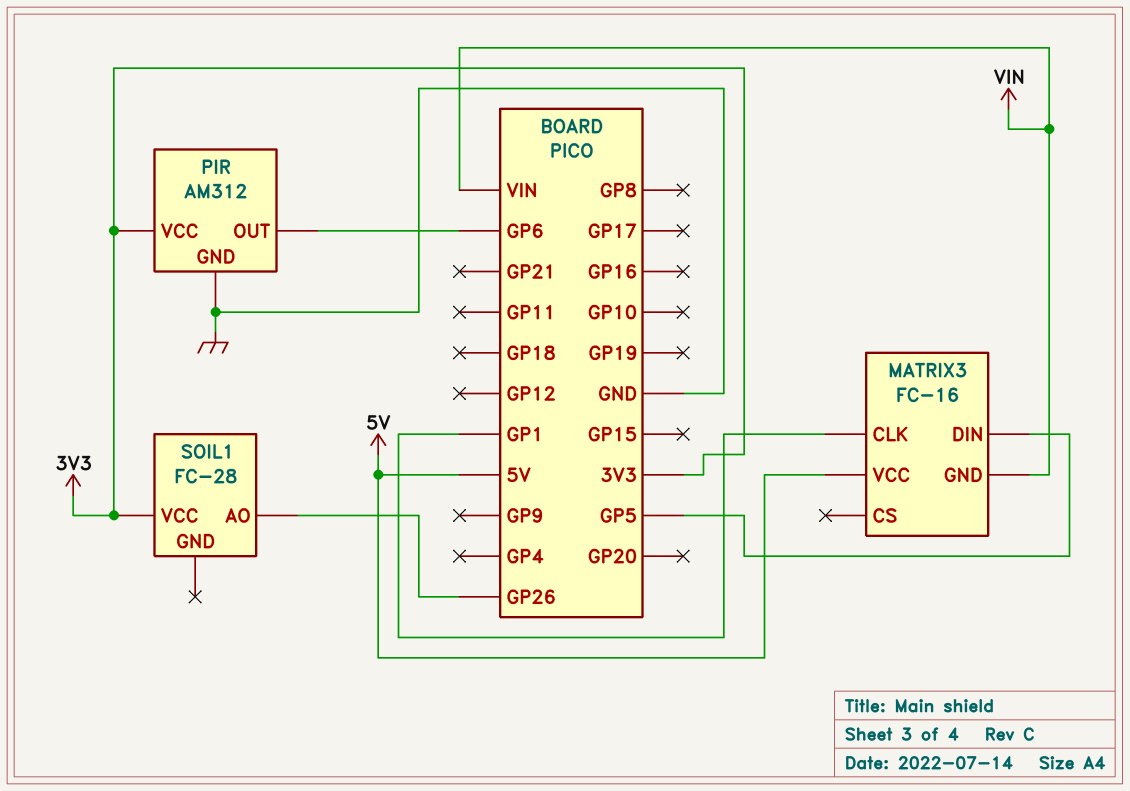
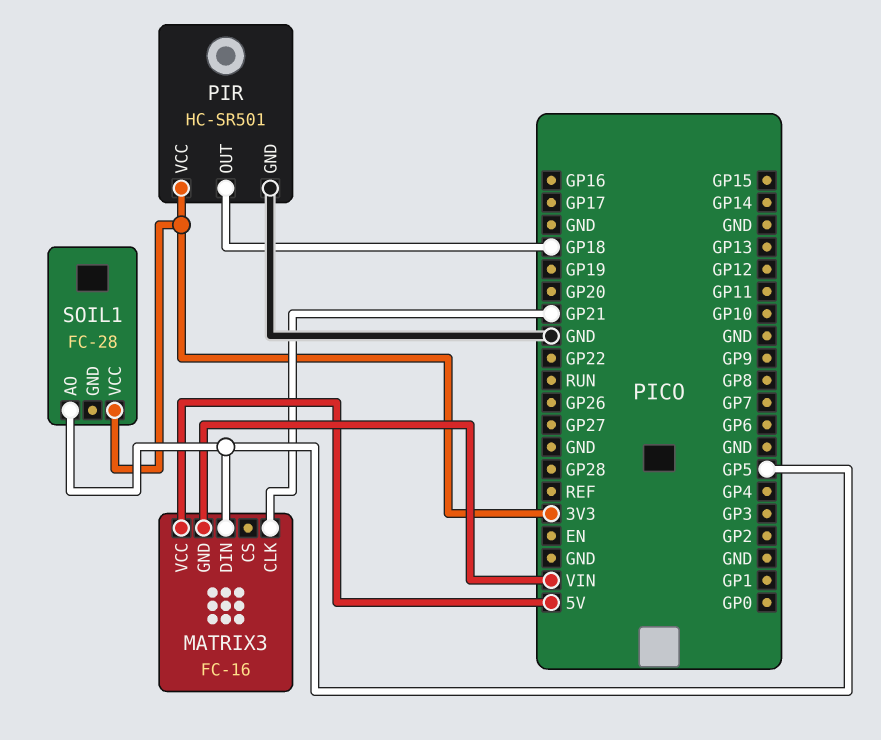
MATRIX3 pin CLK: GP1 -> GP21
PIR: AM312 -> HC-SR501
PIR pin OUT: GP6 -> GP18
SOIL1 pin AO: GP26 -> GP5

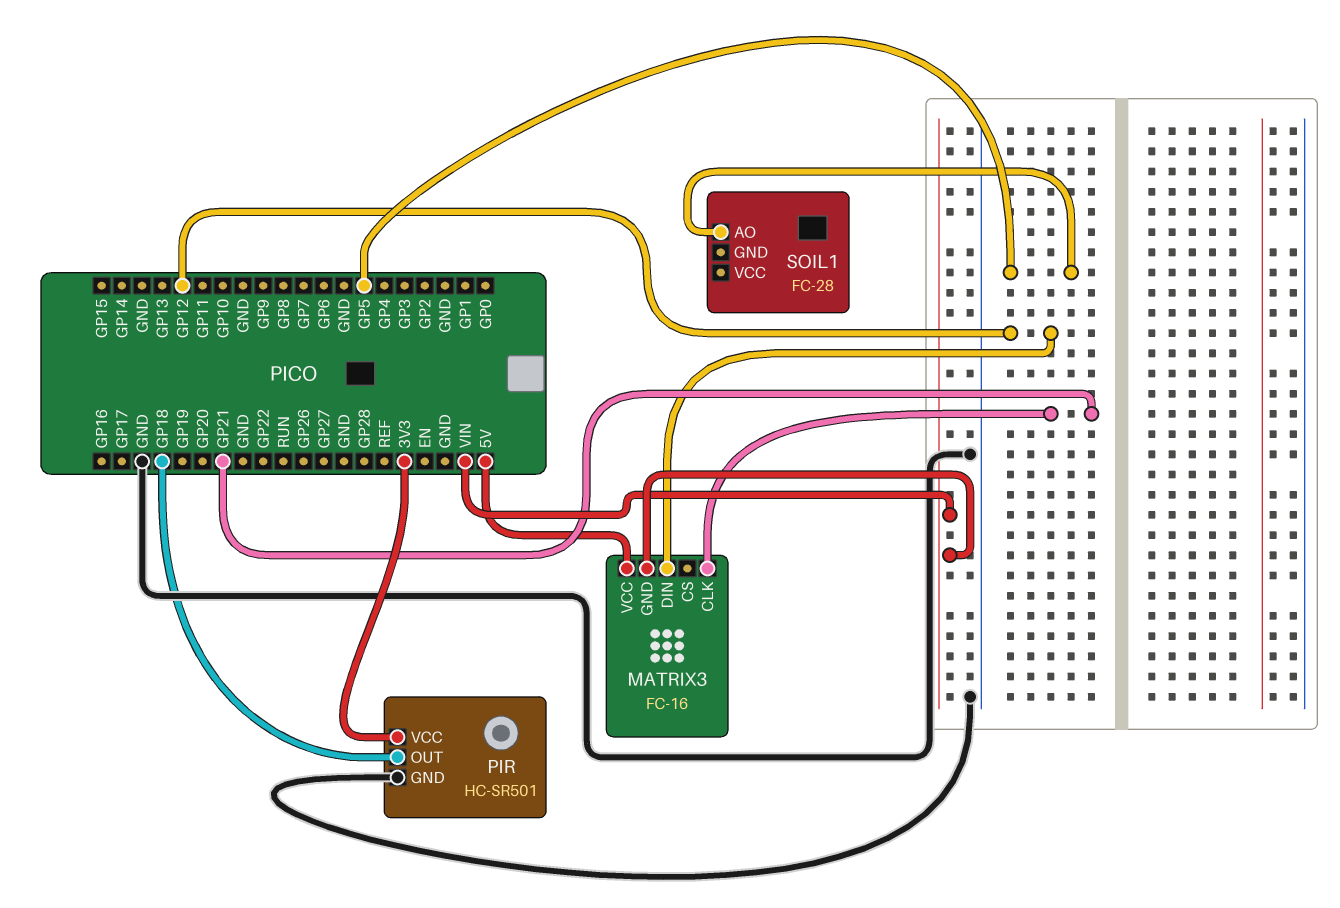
MATRIX3 pin DIN: GP5 -> GP12
SOIL1 pin VCC: 3V3 -> none

